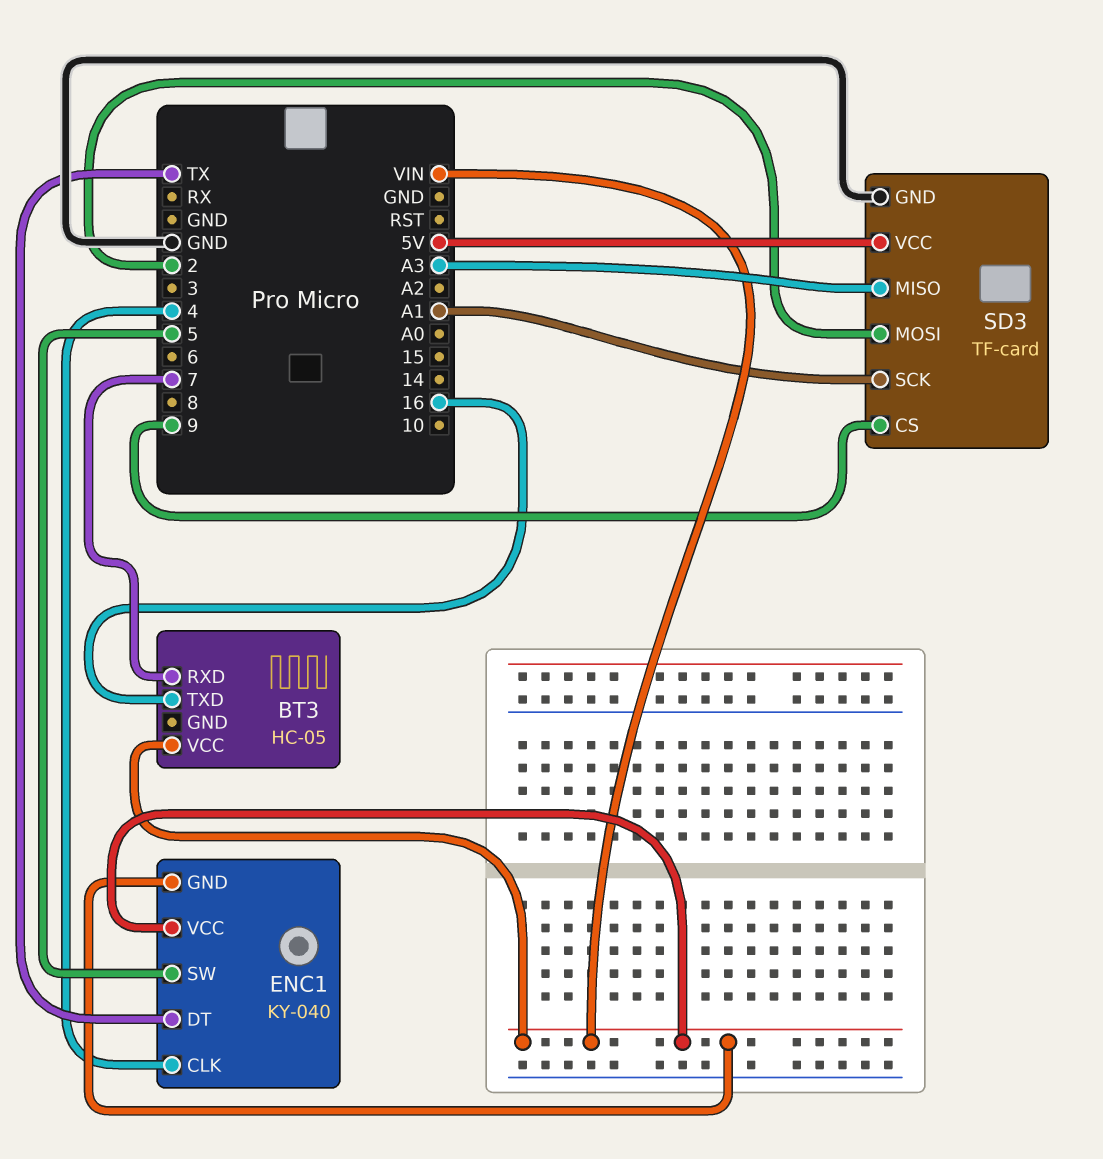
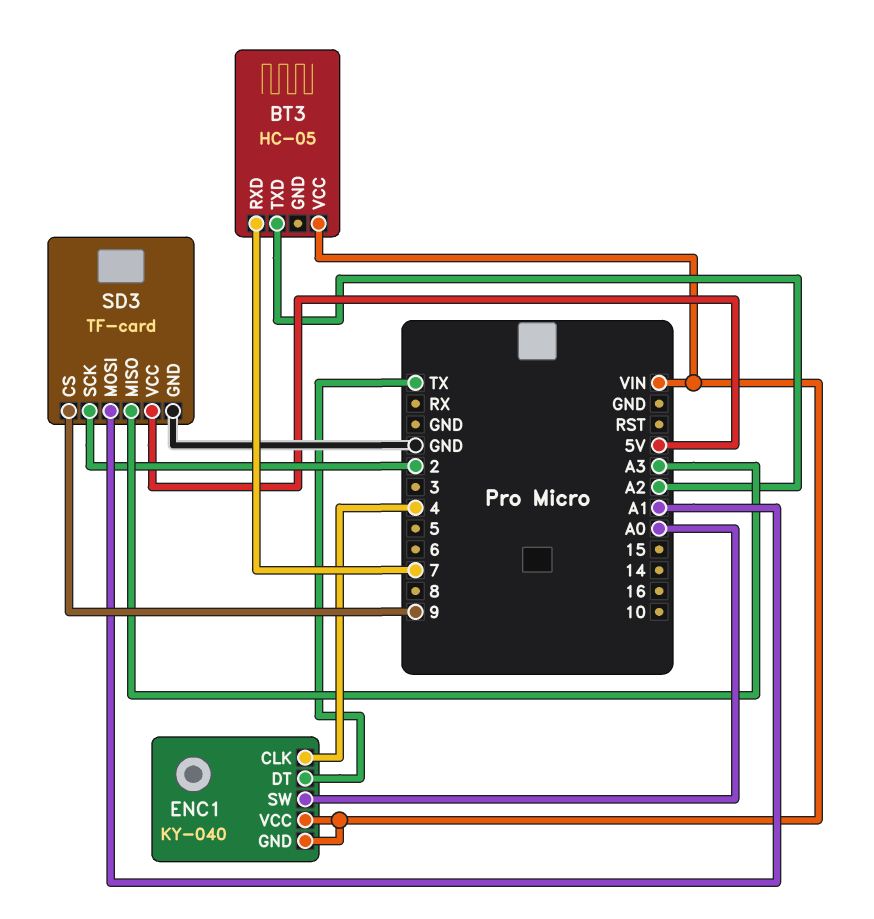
BT3 pin TXD: 16 -> A2
ENC1 pin SW: 5 -> A0
SD3 pin MOSI: 2 -> A1
SD3 pin SCK: A1 -> 2

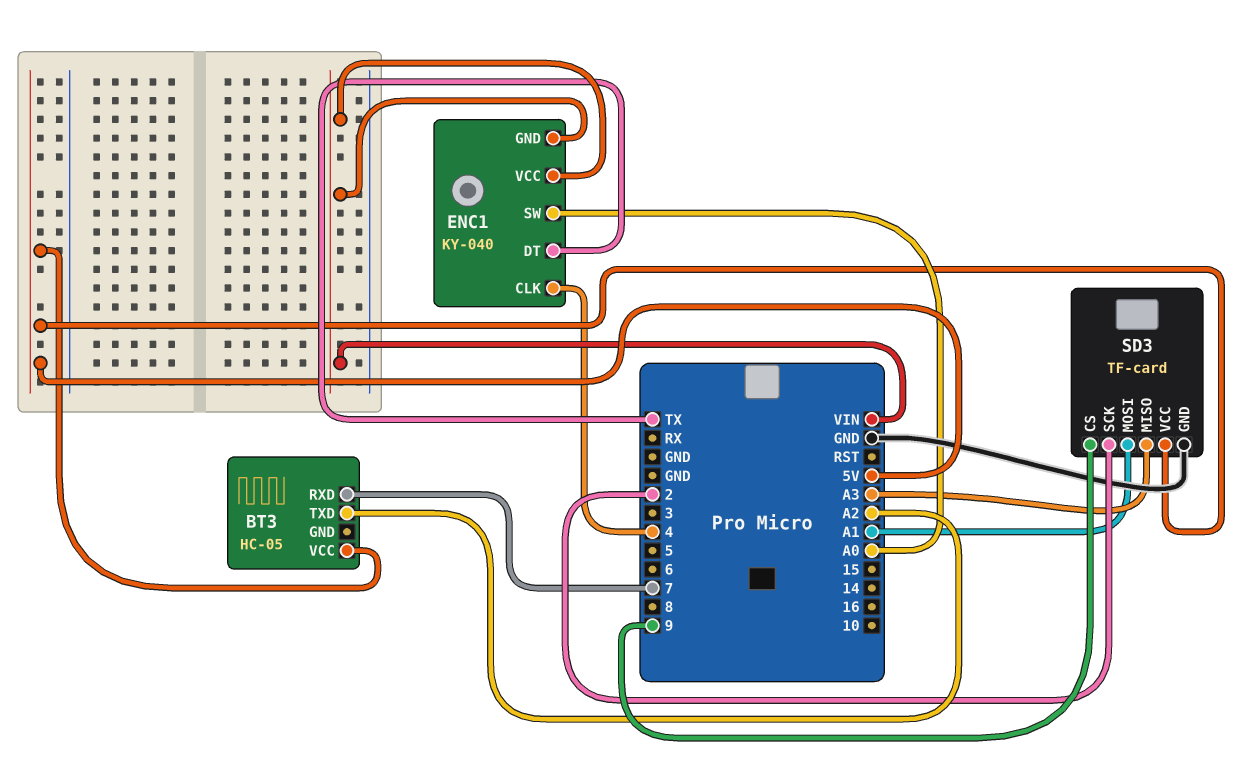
BT3 pin VCC: VIN -> 5V

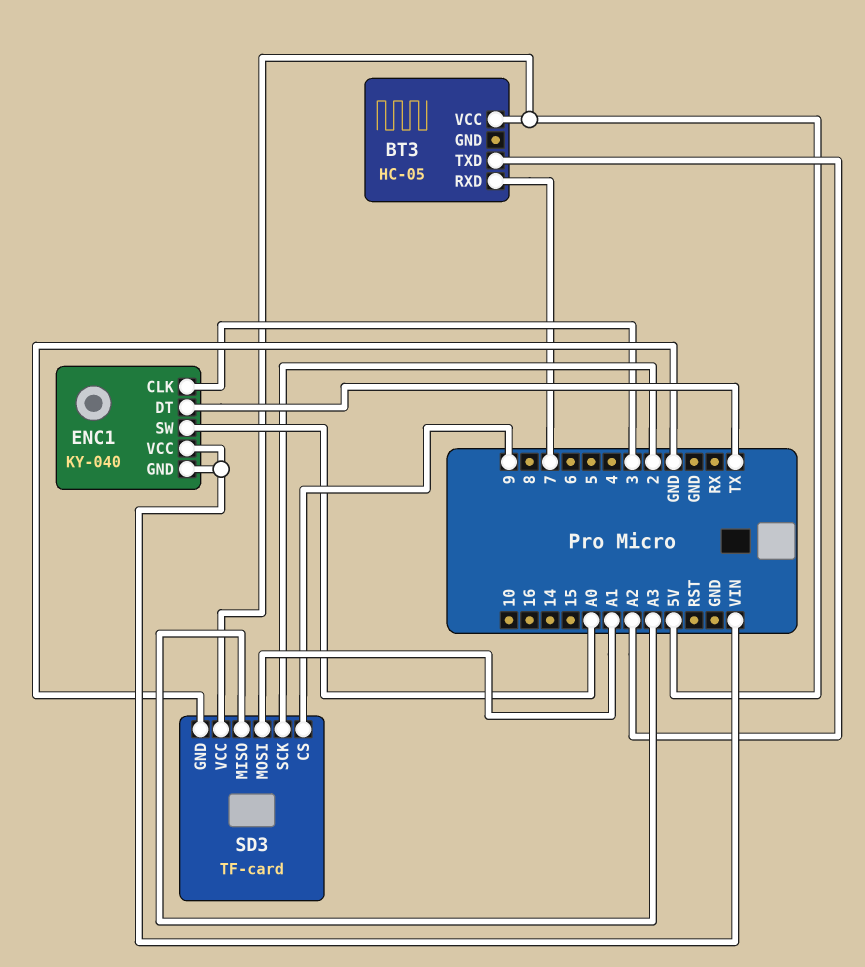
ENC1 pin CLK: 4 -> 3

